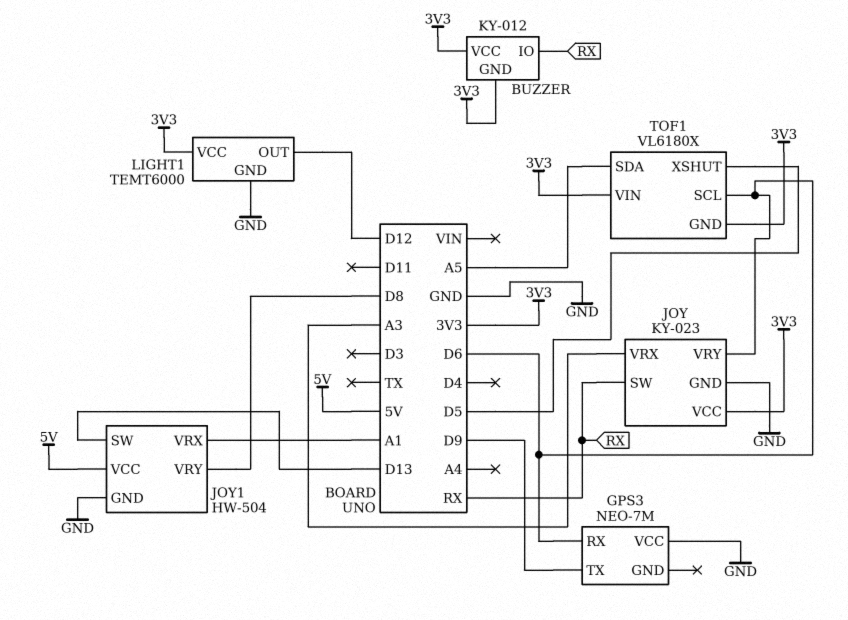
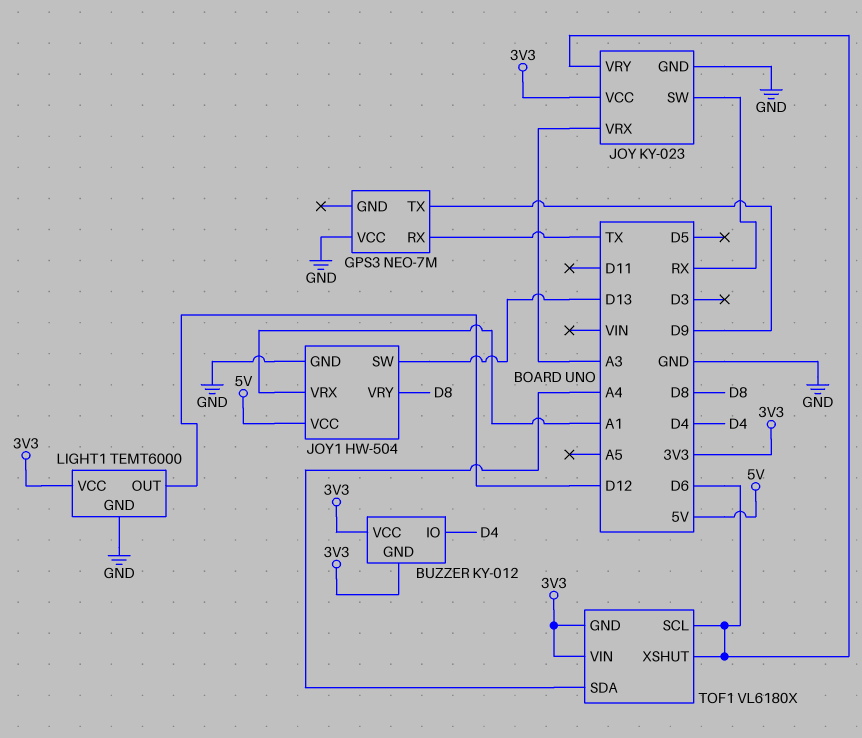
BUZZER pin IO: RX -> D4
GPS3 pin RX: D6 -> TX
TOF1 pin SDA: A5 -> A4
TOF1 pin XSHUT: D5 -> D6

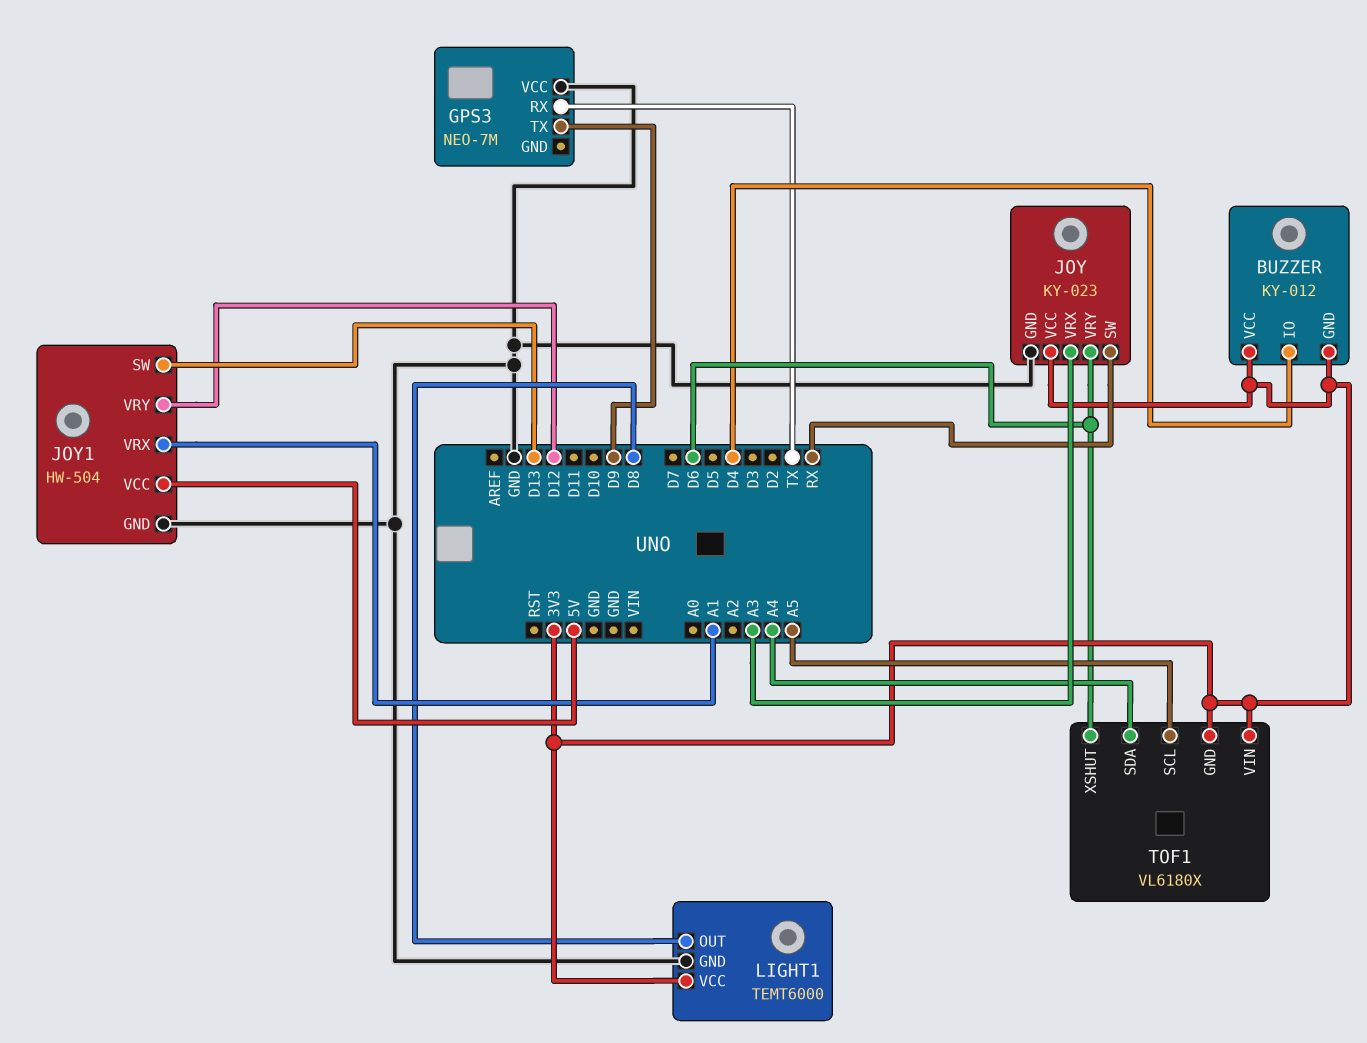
JOY1 pin VRY: D8 -> D12
LIGHT1 pin OUT: D12 -> D8
TOF1 pin SCL: D6 -> A5

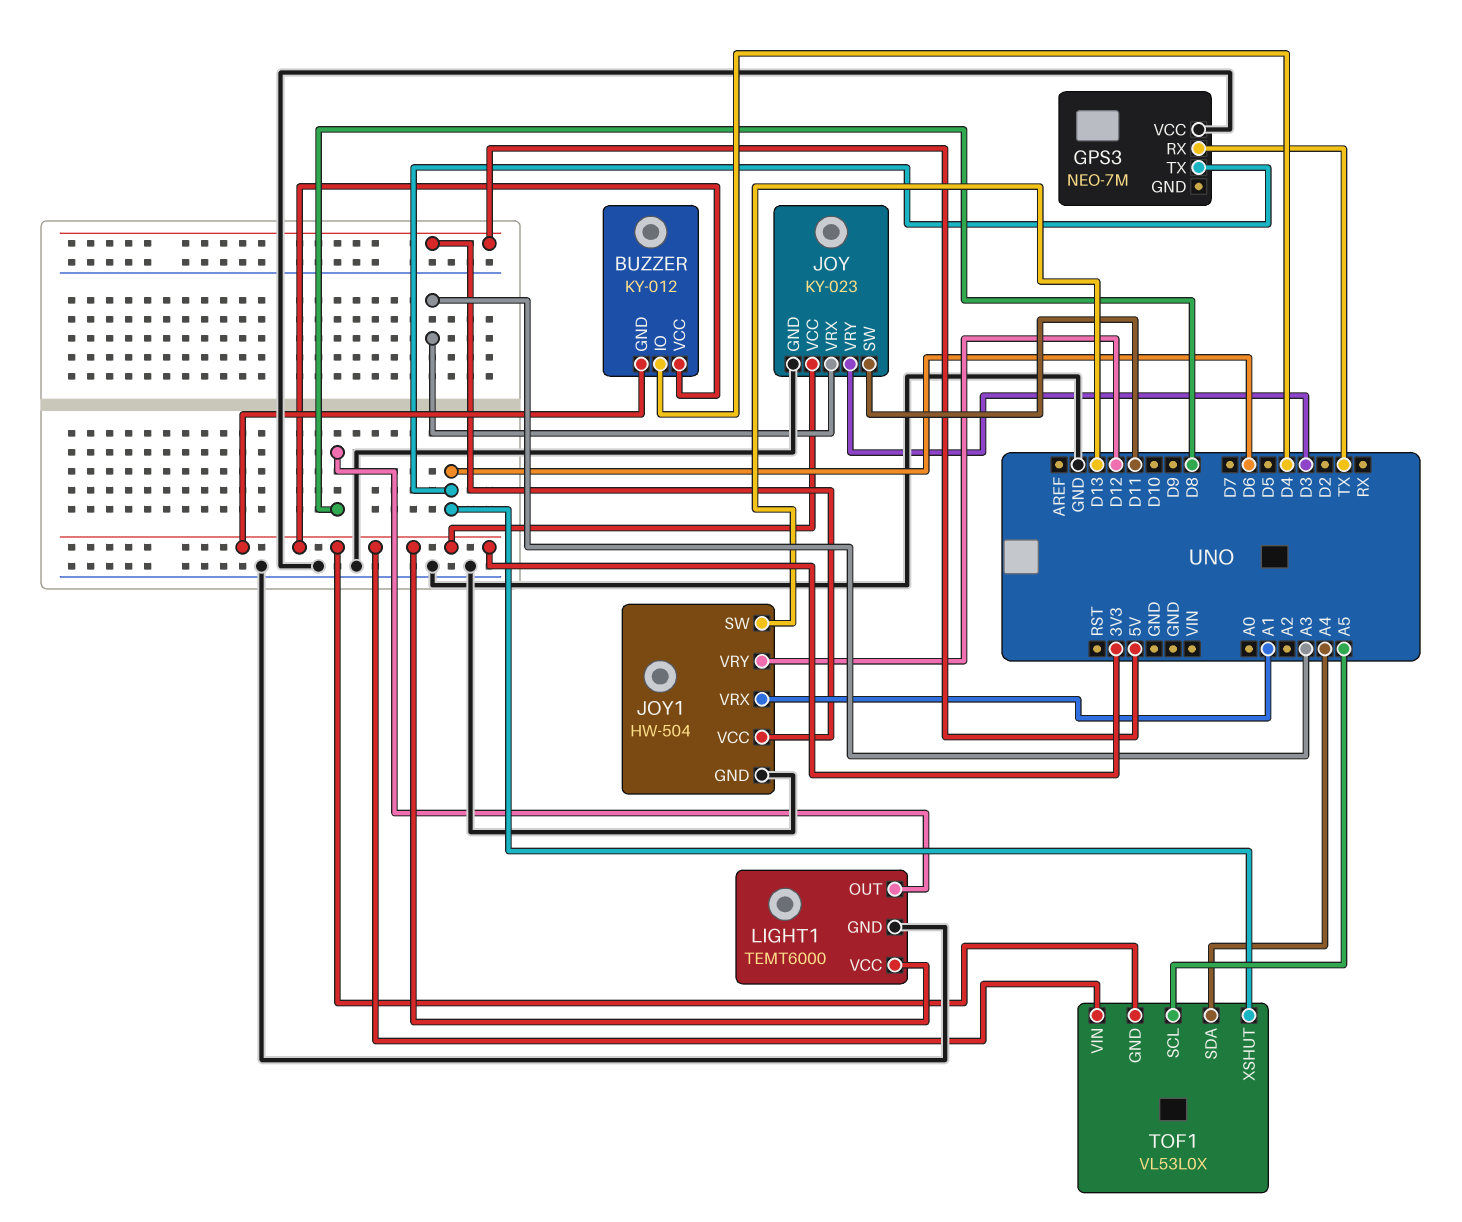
GPS3 pin TX: D9 -> D6
JOY pin SW: RX -> D11
JOY pin VRY: D6 -> D3
TOF1: VL6180X -> VL53L0X

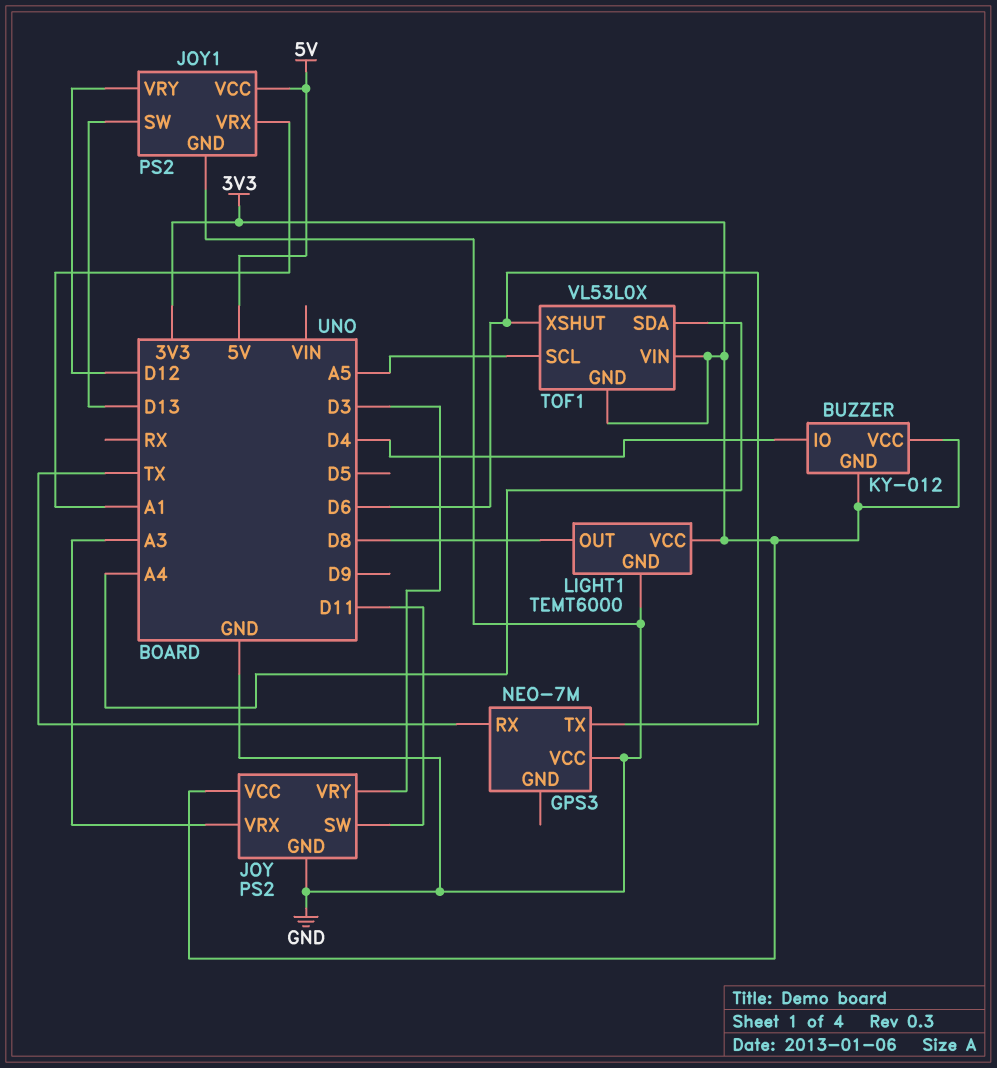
JOY: KY-023 -> PS2
JOY1: HW-504 -> PS2

